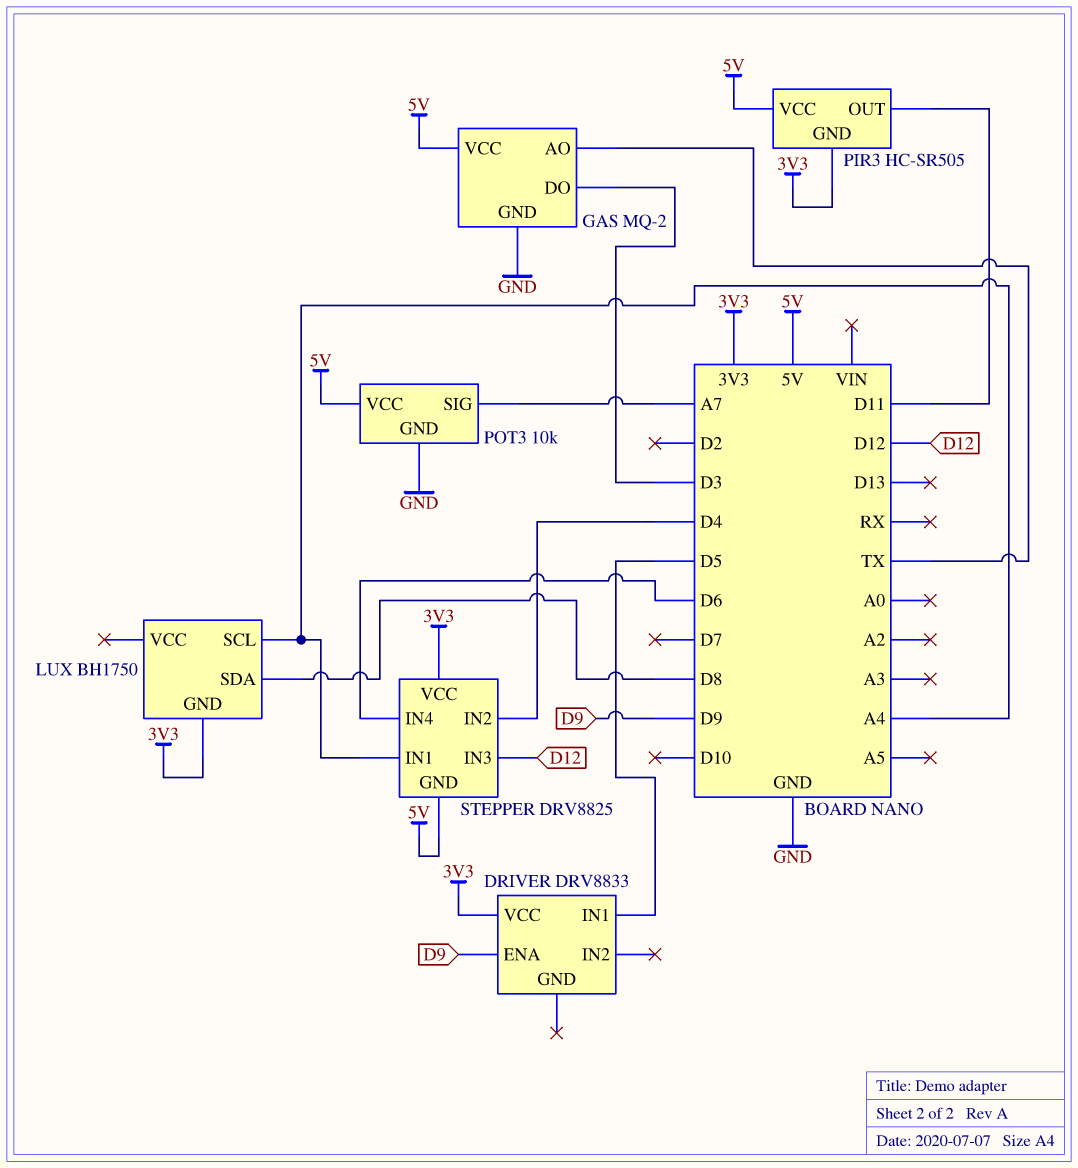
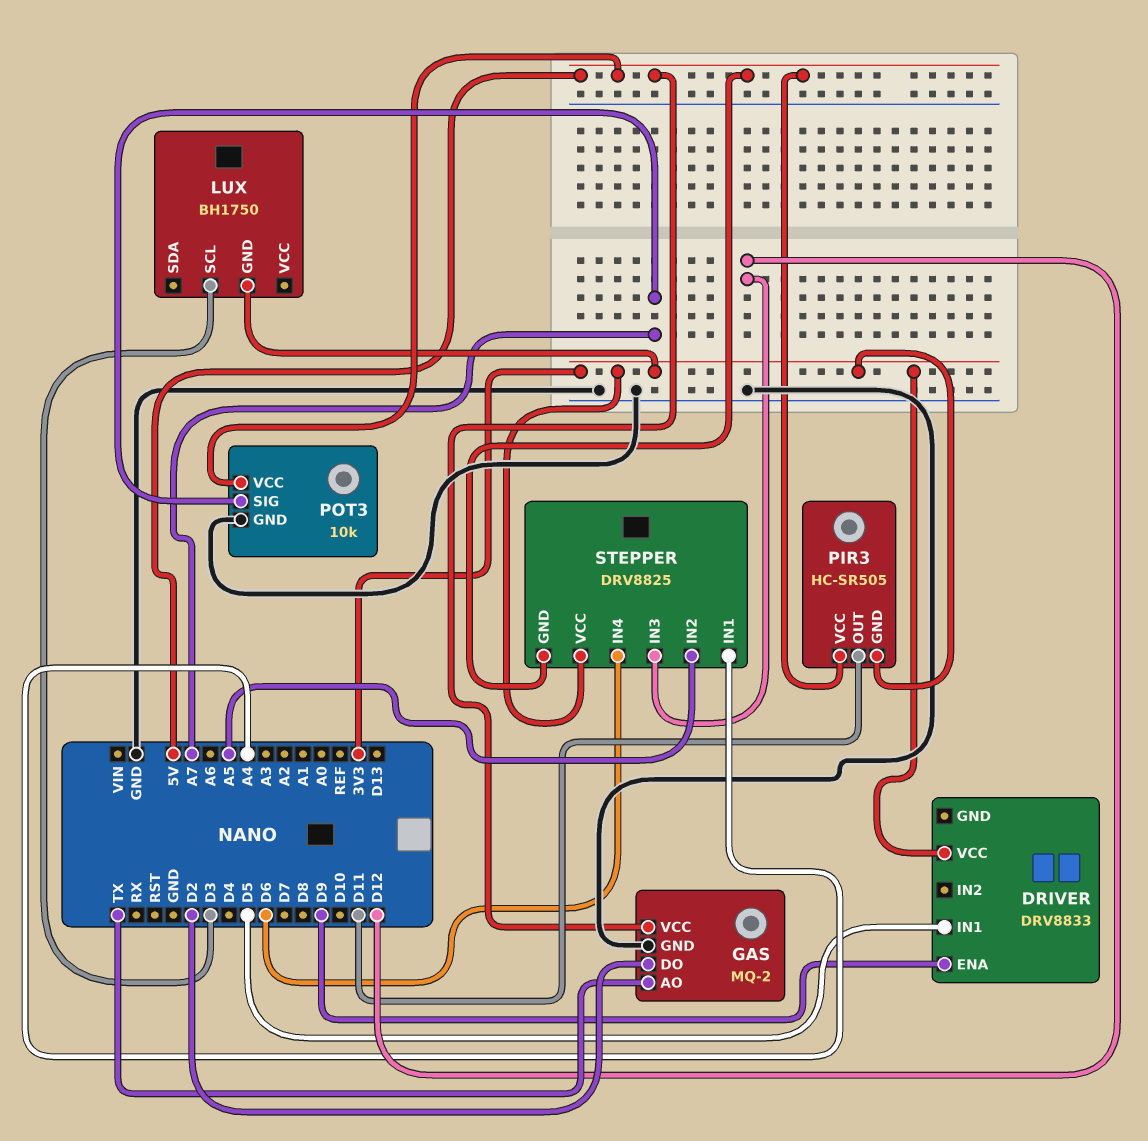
GAS pin DO: D3 -> D2
LUX pin SCL: A4 -> D3
LUX pin SDA: D8 -> none
STEPPER pin IN2: D4 -> A5

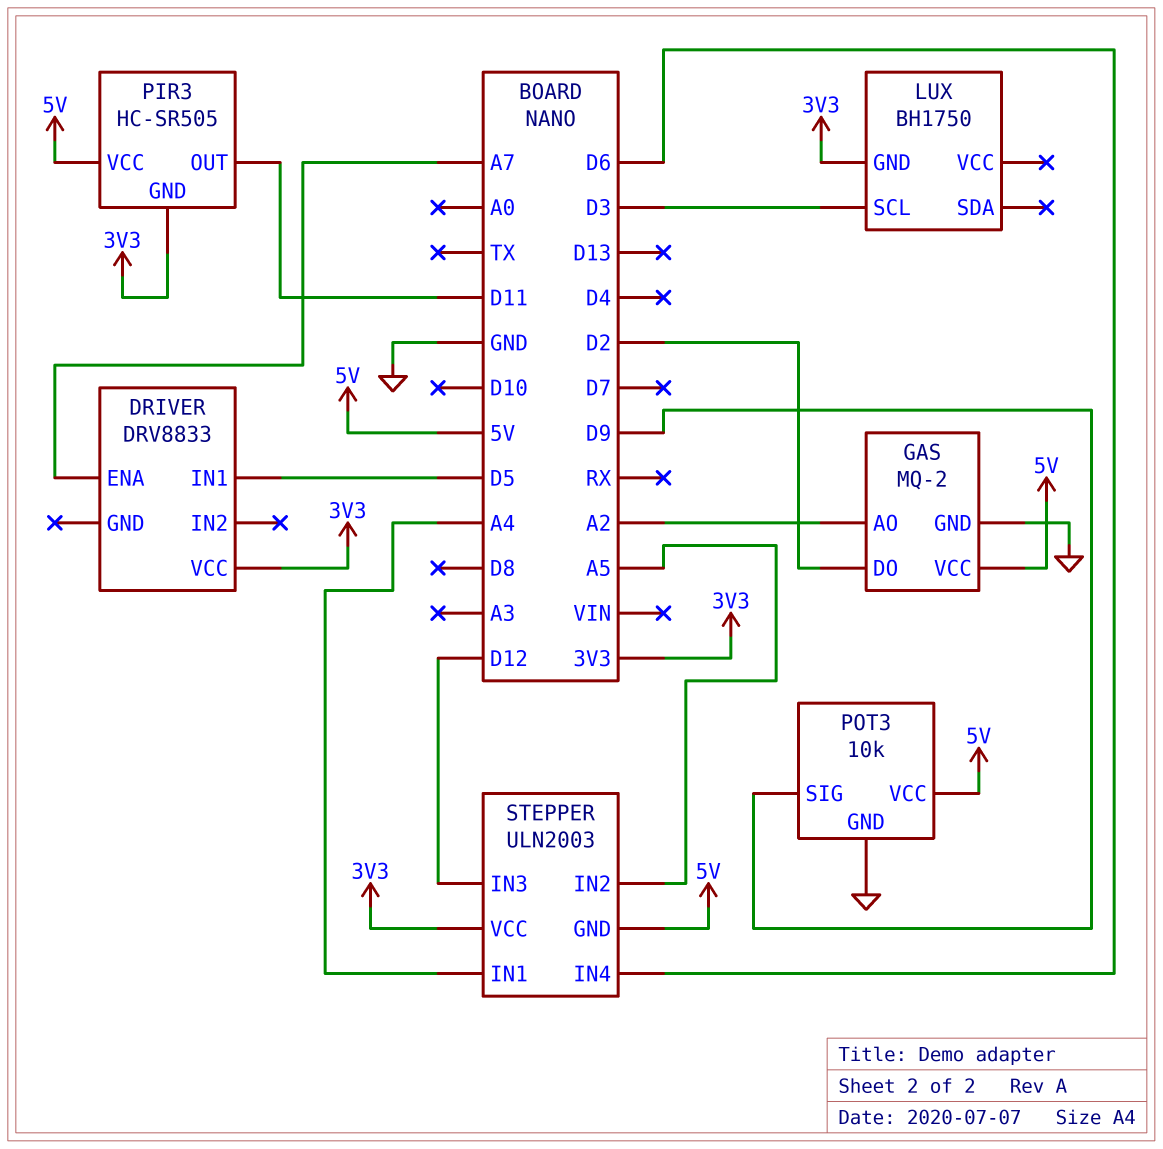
DRIVER pin ENA: D9 -> A7
GAS pin AO: TX -> A2
POT3 pin SIG: A7 -> D9
STEPPER: DRV8825 -> ULN2003

